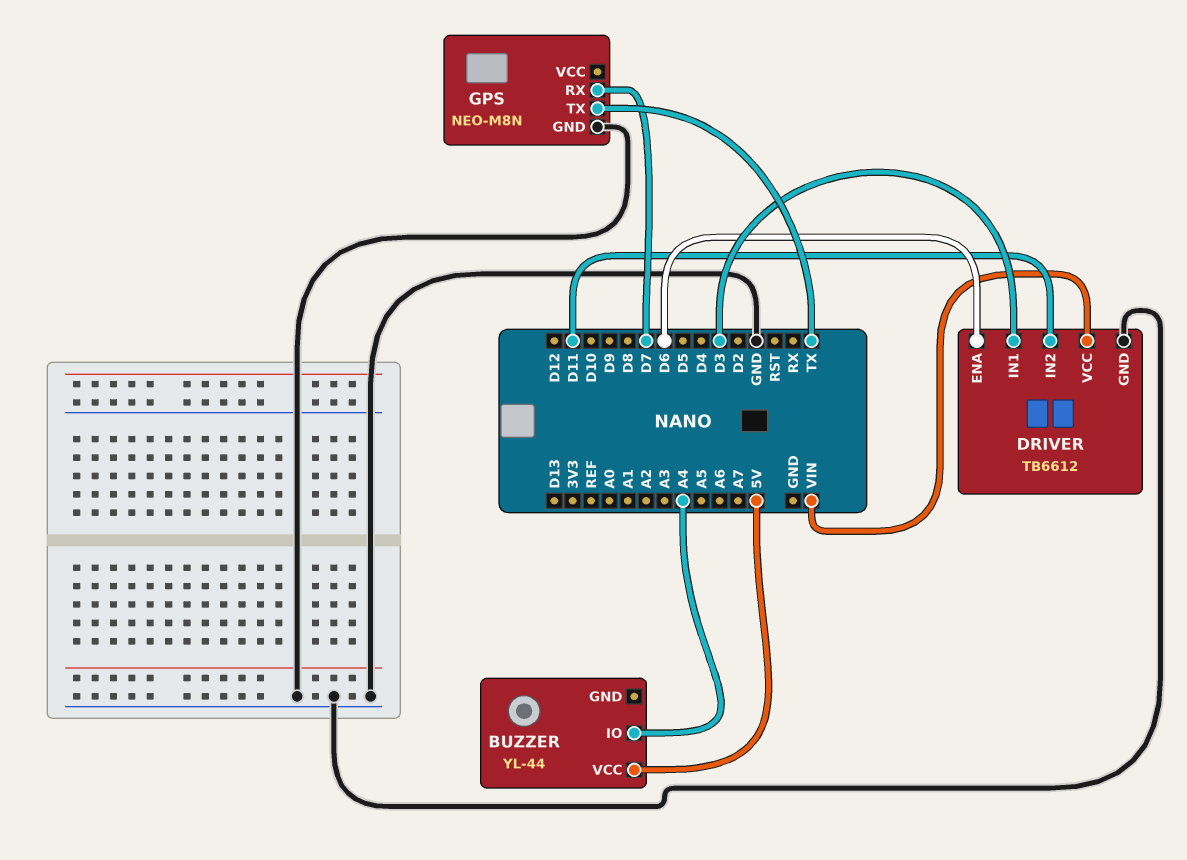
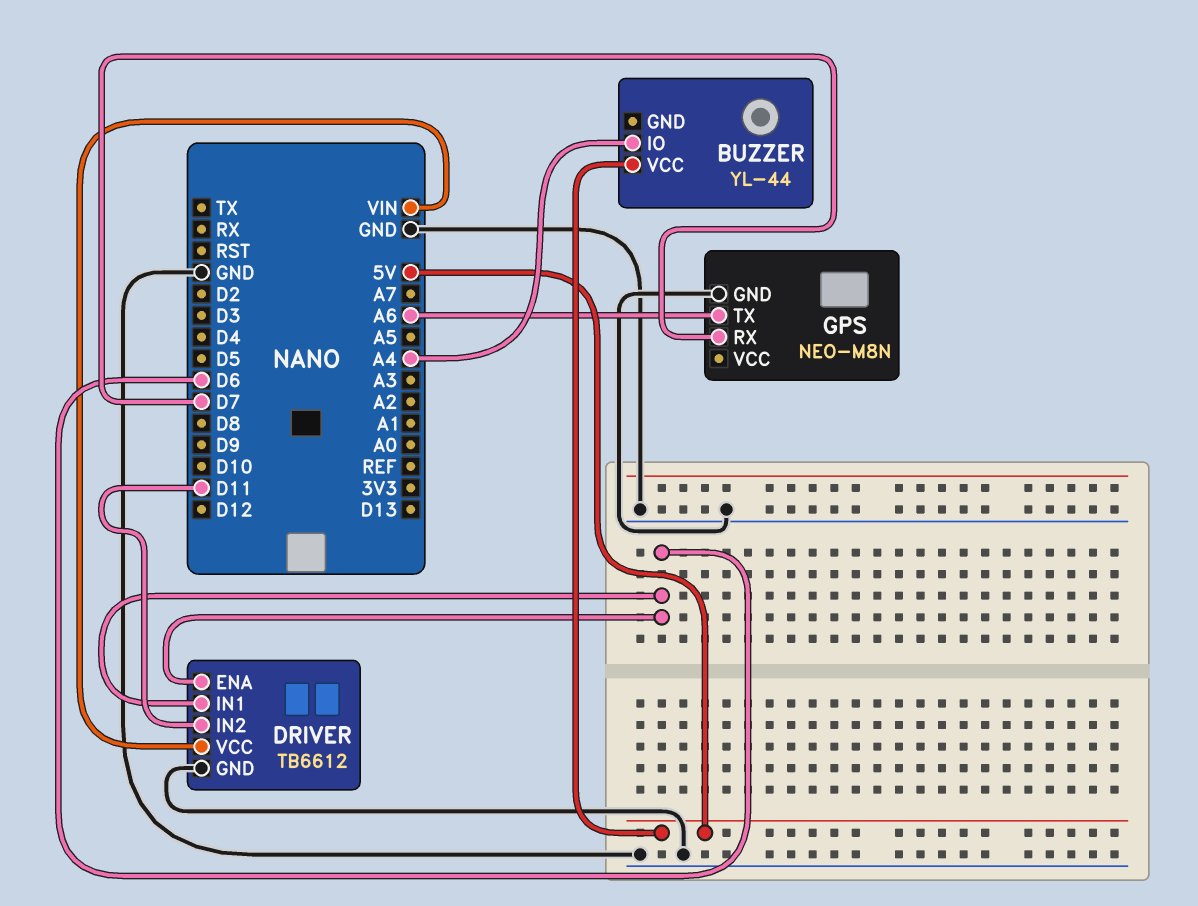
DRIVER pin IN1: D3 -> D6
GPS pin TX: TX -> A6

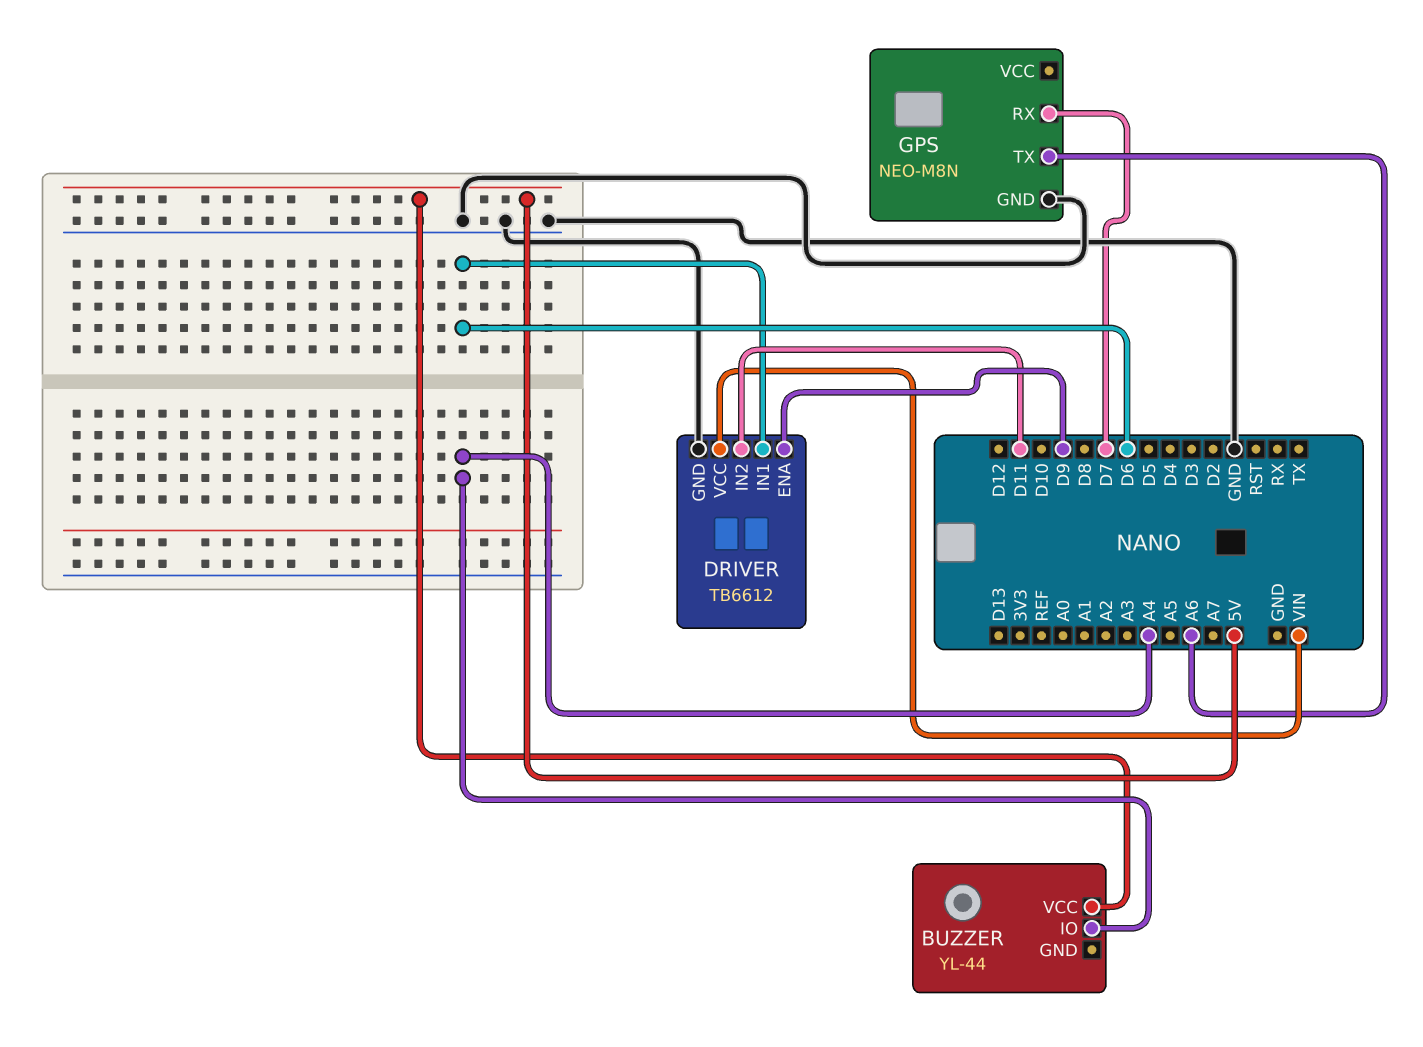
DRIVER pin ENA: D6 -> D9

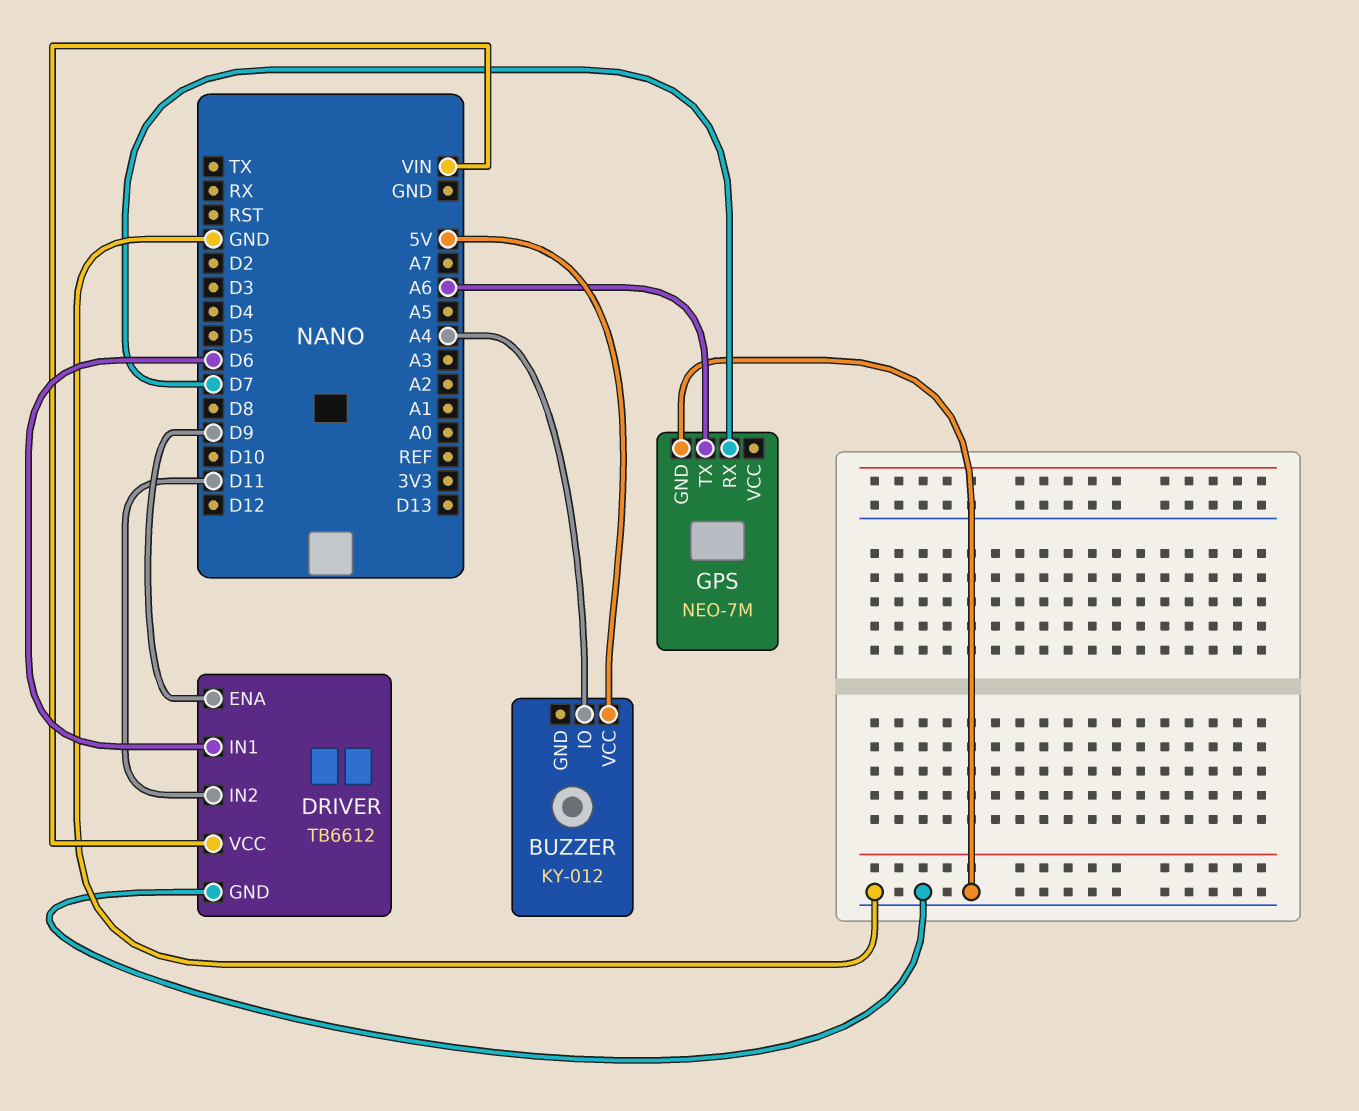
BUZZER: YL-44 -> KY-012
GPS: NEO-M8N -> NEO-7M

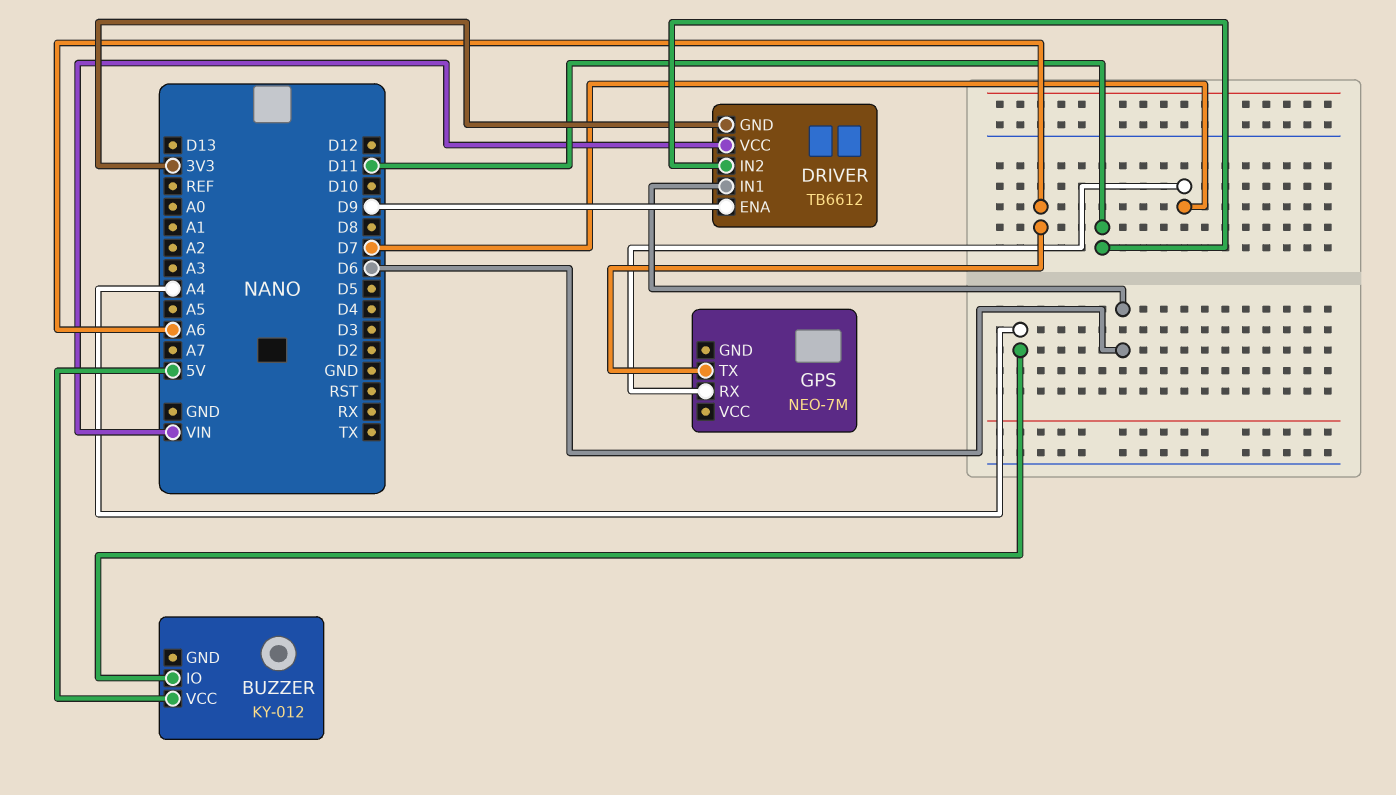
DRIVER pin GND: GND -> 3V3
GPS pin GND: GND -> none

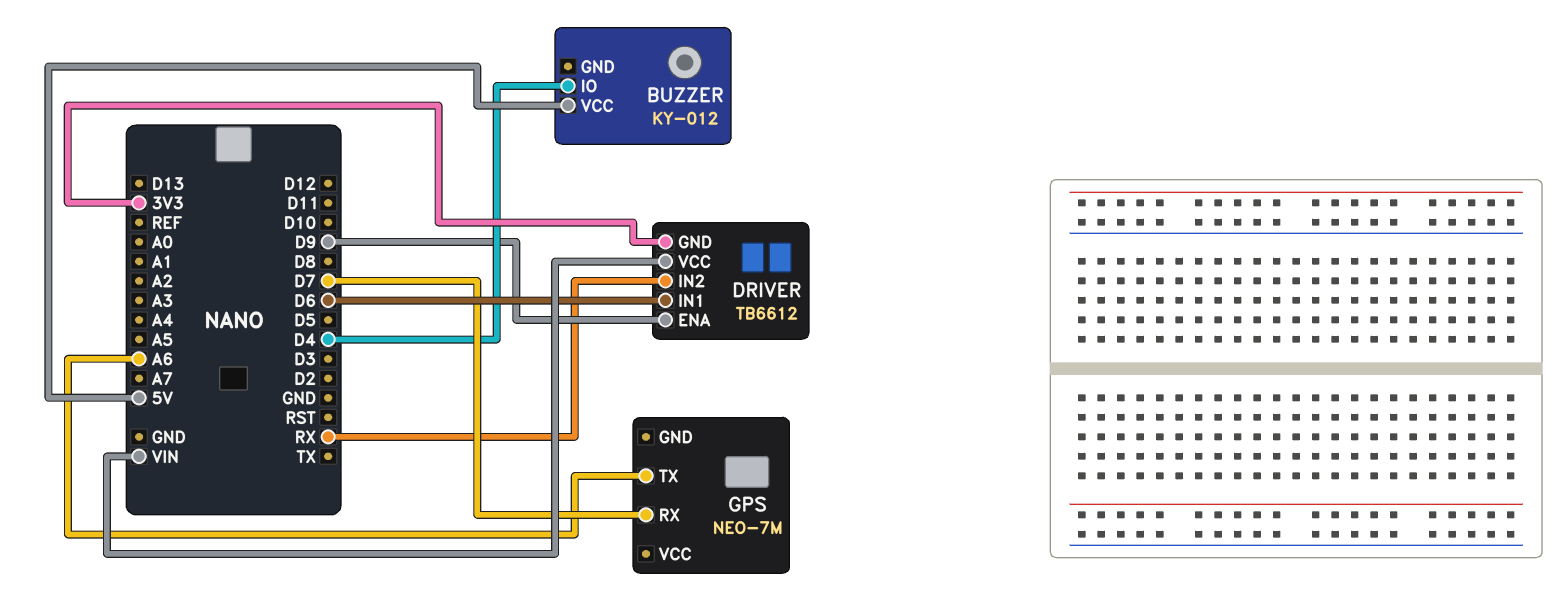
BUZZER pin IO: A4 -> D4
DRIVER pin IN2: D11 -> RX

